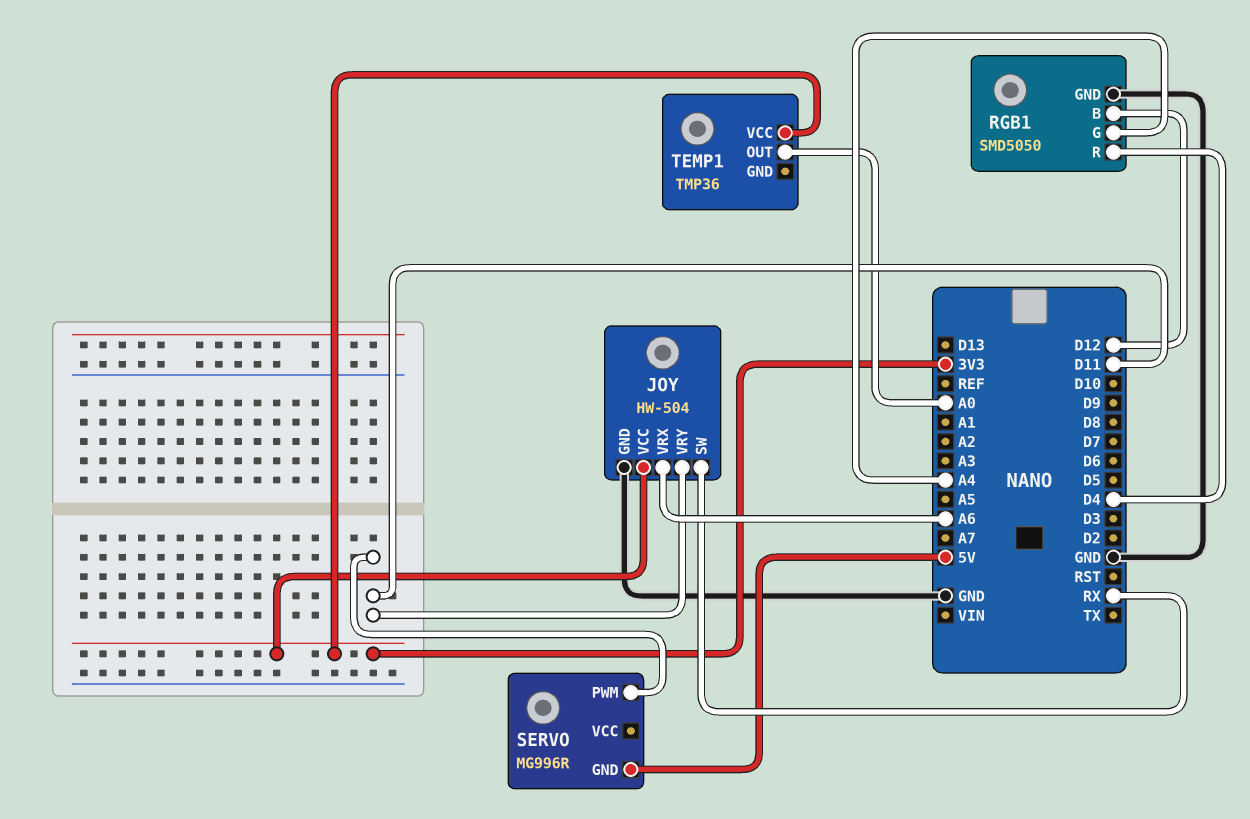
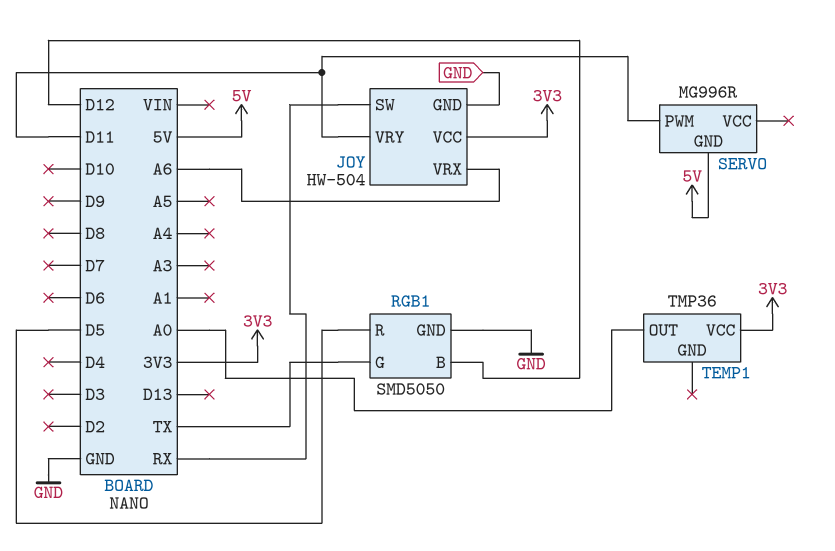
RGB1 pin G: A4 -> TX
RGB1 pin R: D4 -> D5

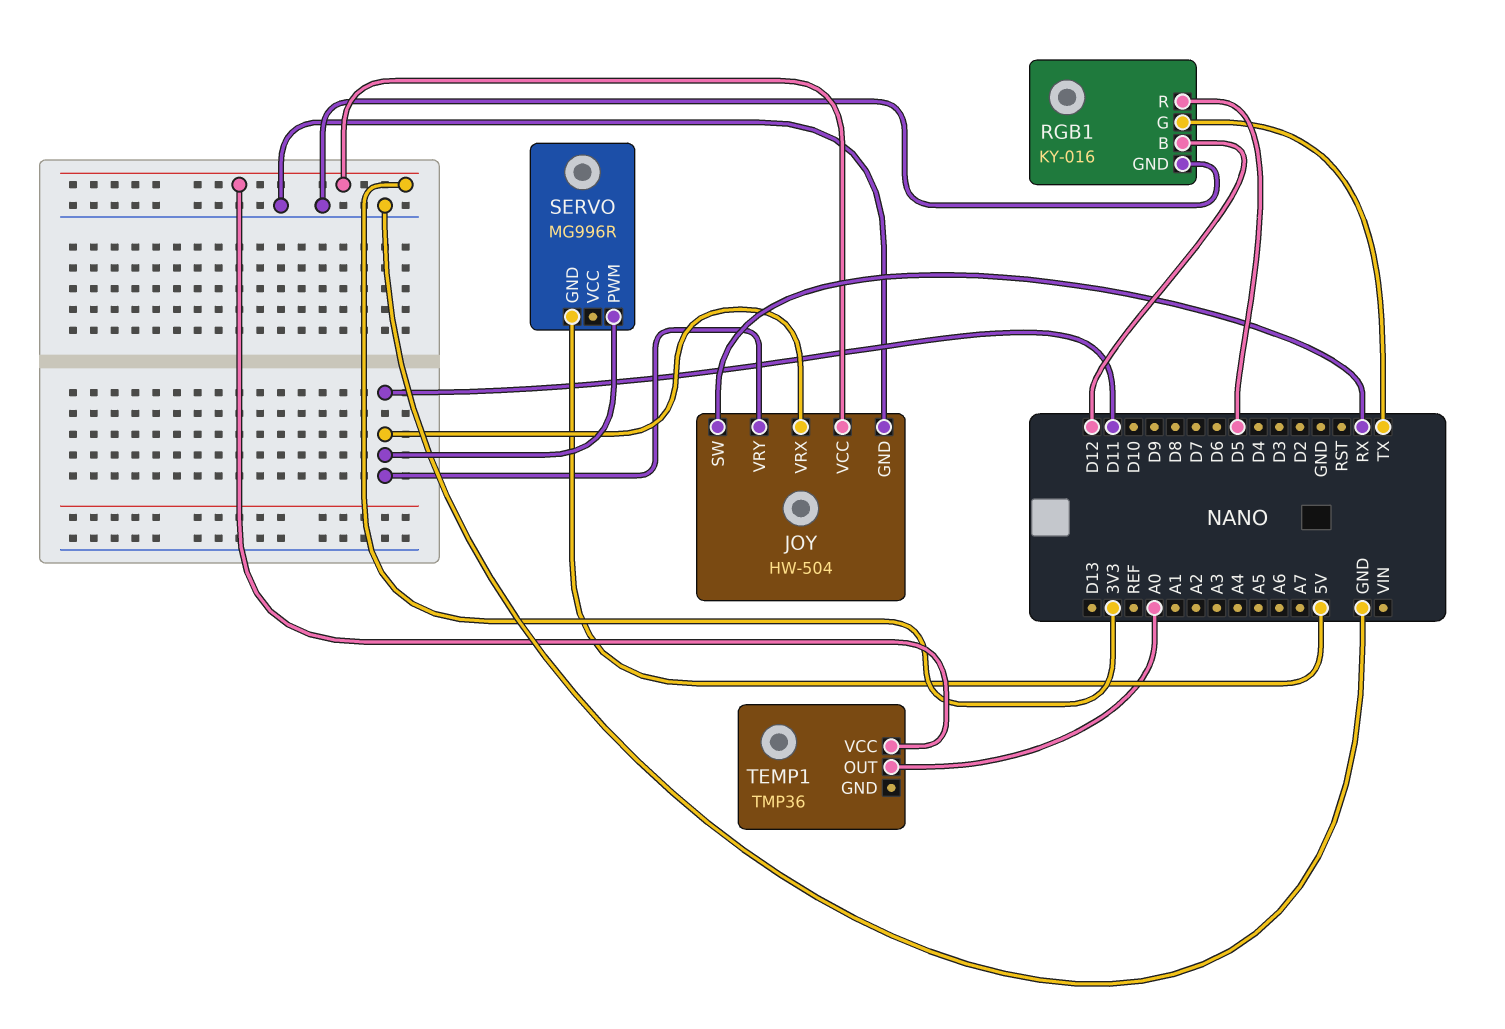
JOY pin VRX: A6 -> D11
RGB1: SMD5050 -> KY-016

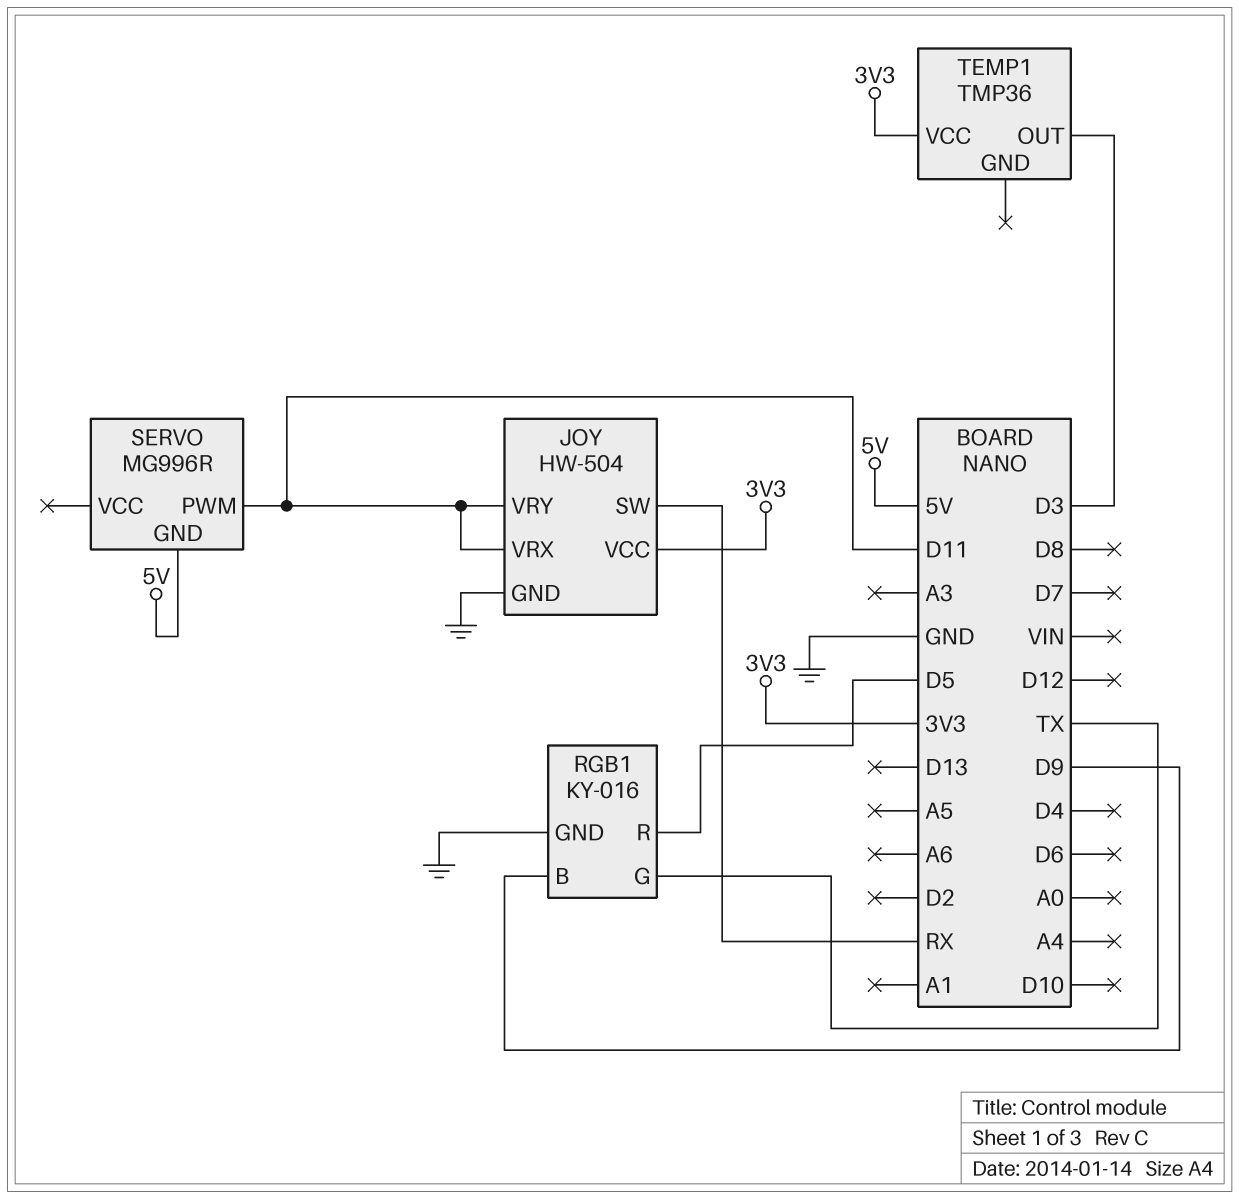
RGB1 pin B: D12 -> D9
TEMP1 pin OUT: A0 -> D3

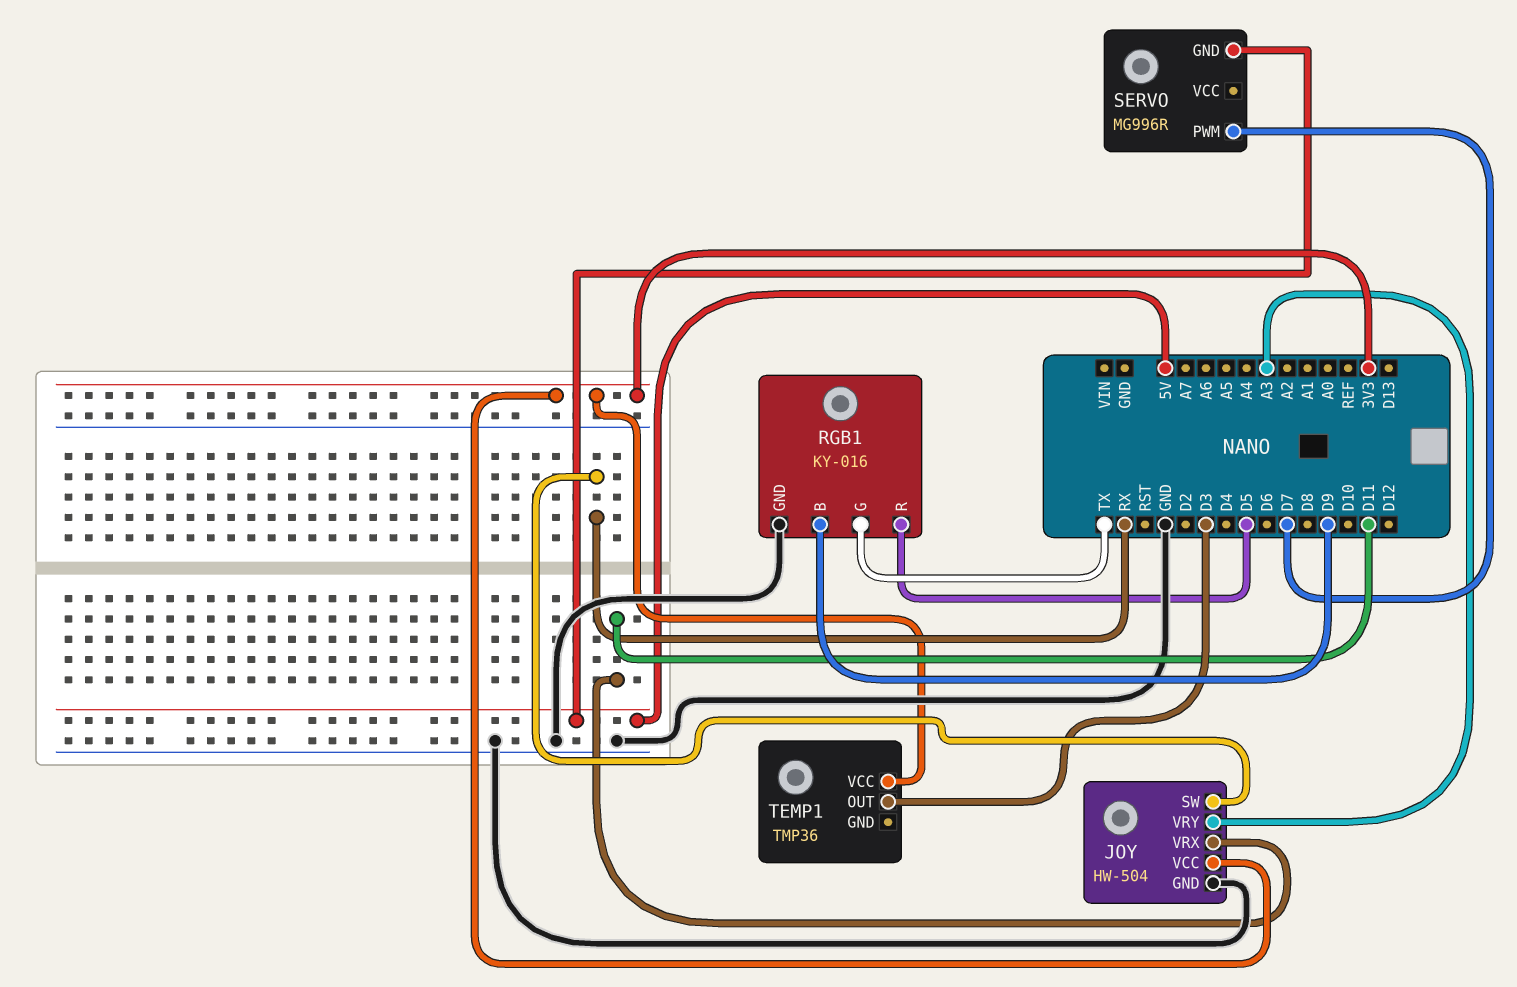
JOY pin VRY: D11 -> A3
SERVO pin PWM: D11 -> D7

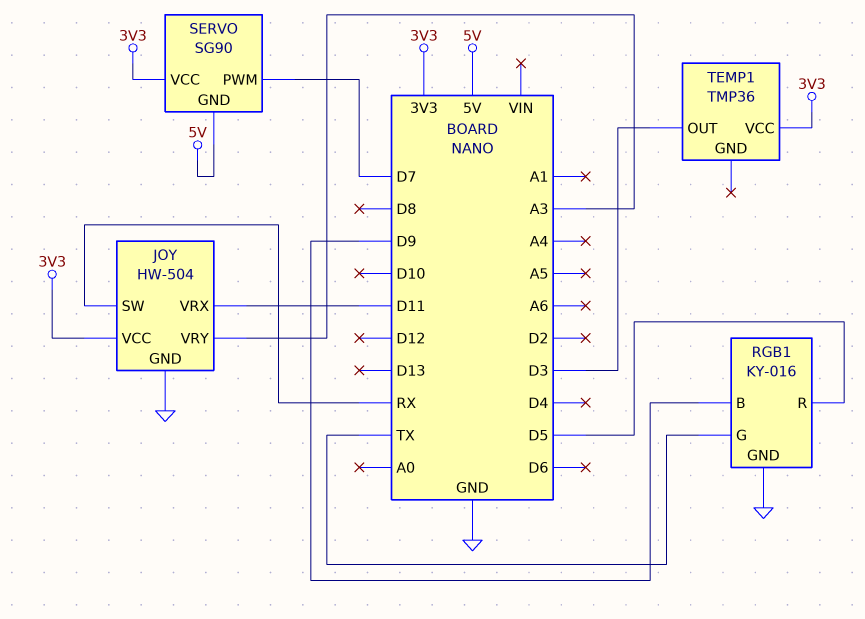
SERVO: MG996R -> SG90
SERVO pin VCC: none -> 3V3

